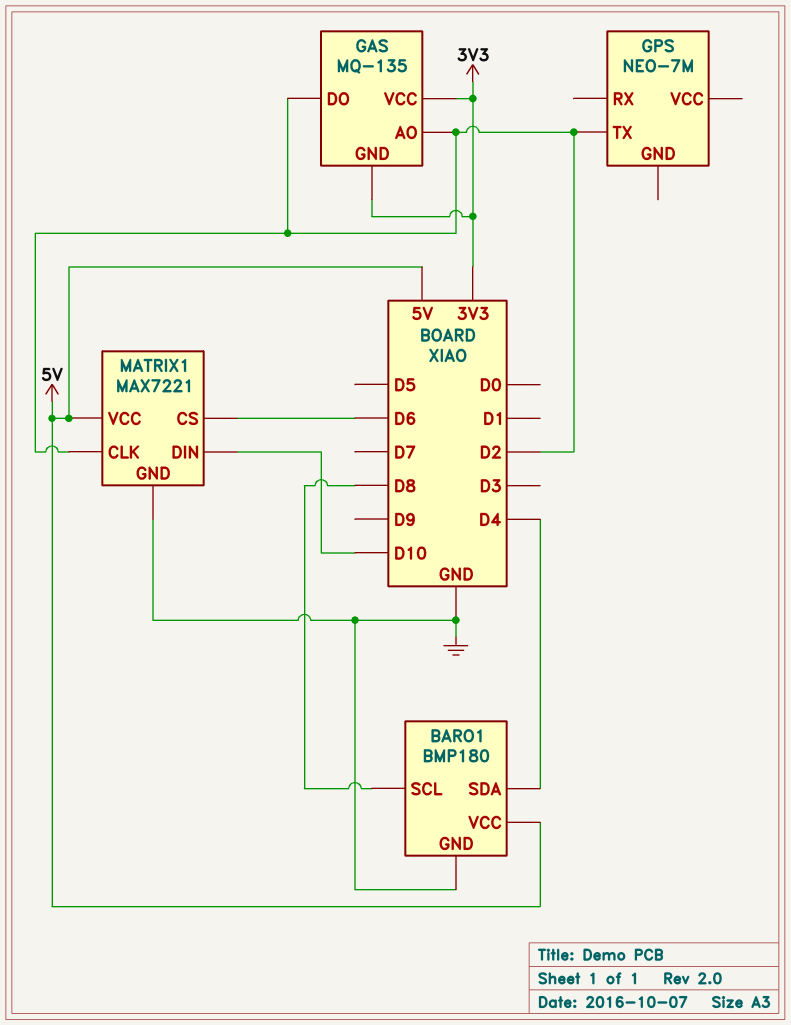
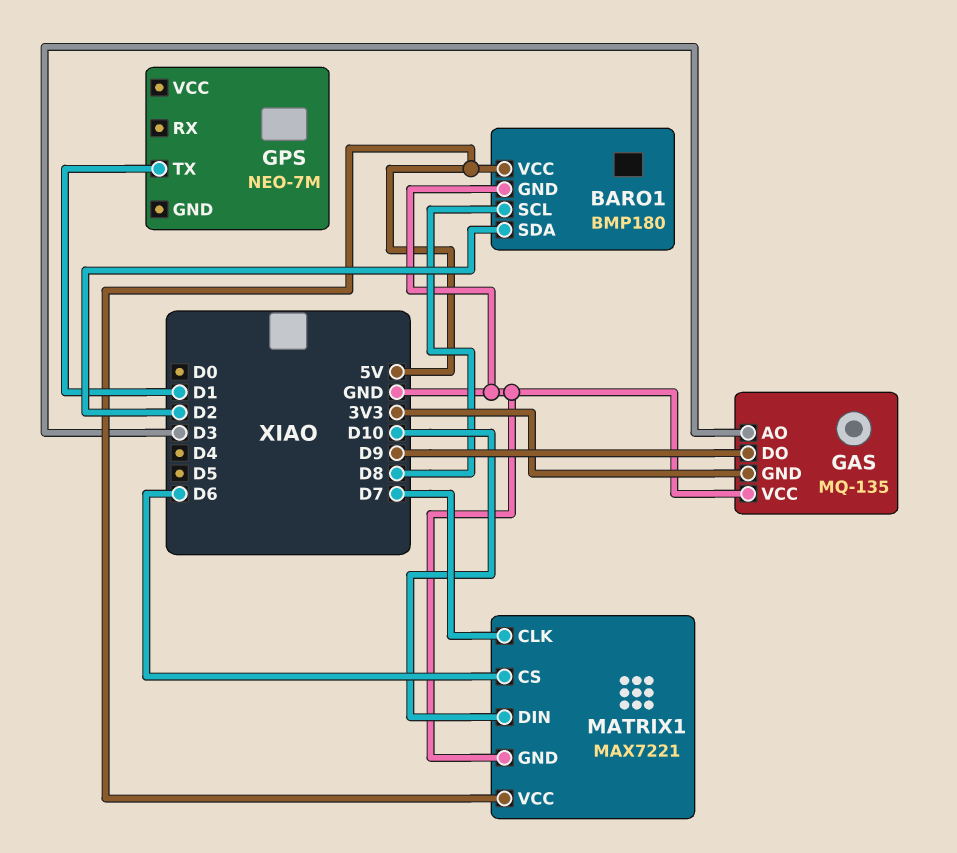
BARO1 pin SDA: D4 -> D2
GAS pin AO: D2 -> D3
GAS pin DO: D2 -> D9
GAS pin VCC: 3V3 -> GND
GPS pin TX: D2 -> D1
MATRIX1 pin CLK: D2 -> D7

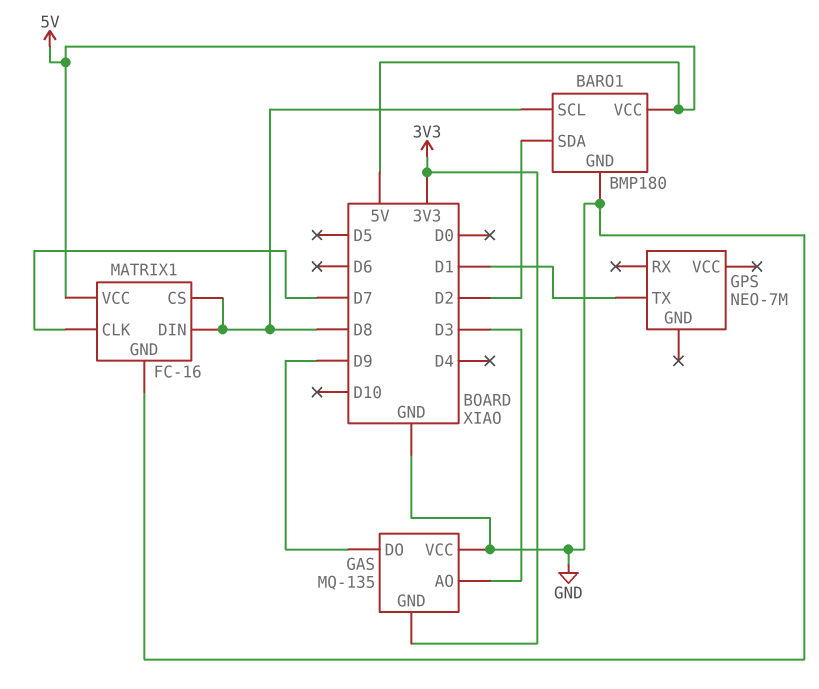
MATRIX1: MAX7221 -> FC-16
MATRIX1 pin CS: D6 -> D8
MATRIX1 pin DIN: D10 -> D8

